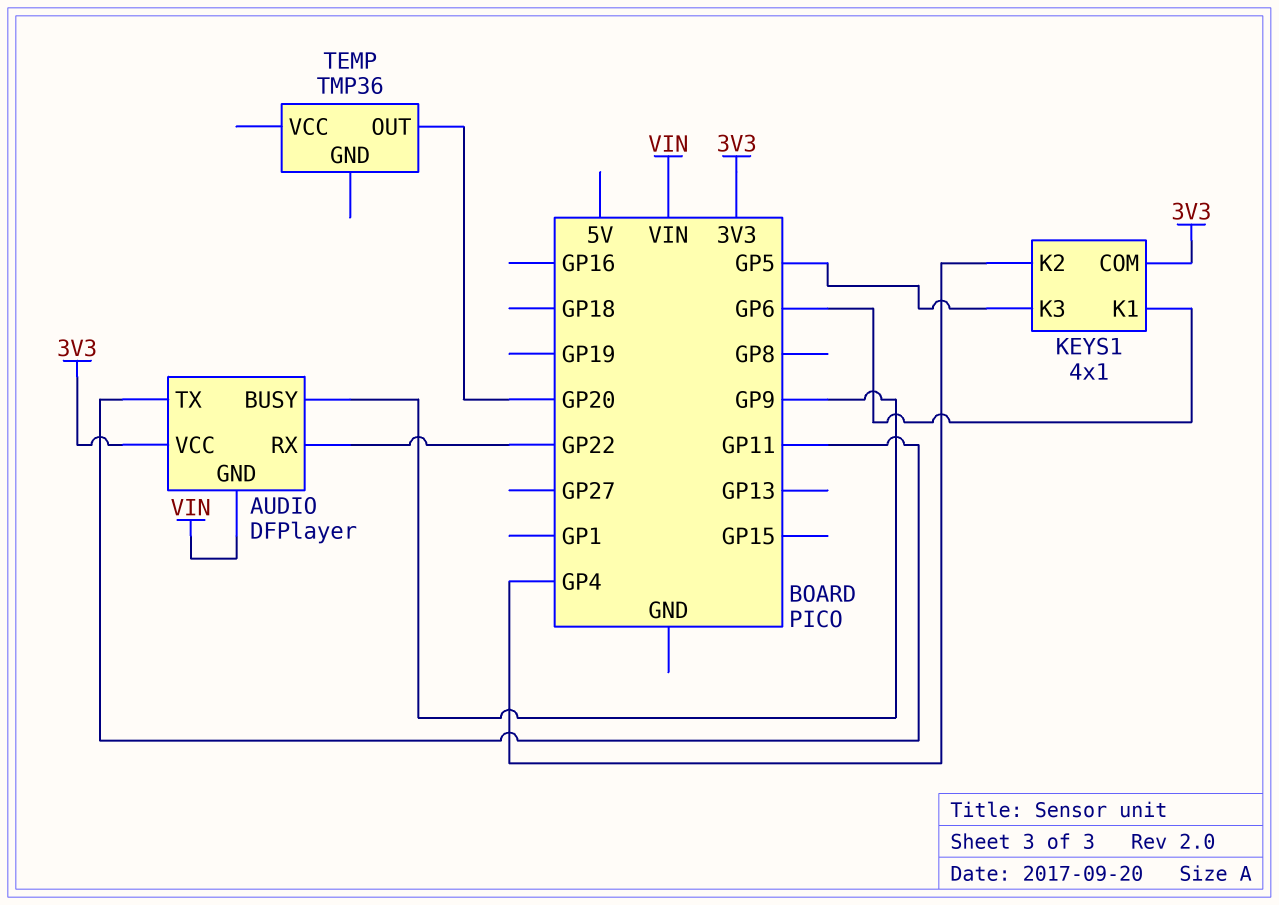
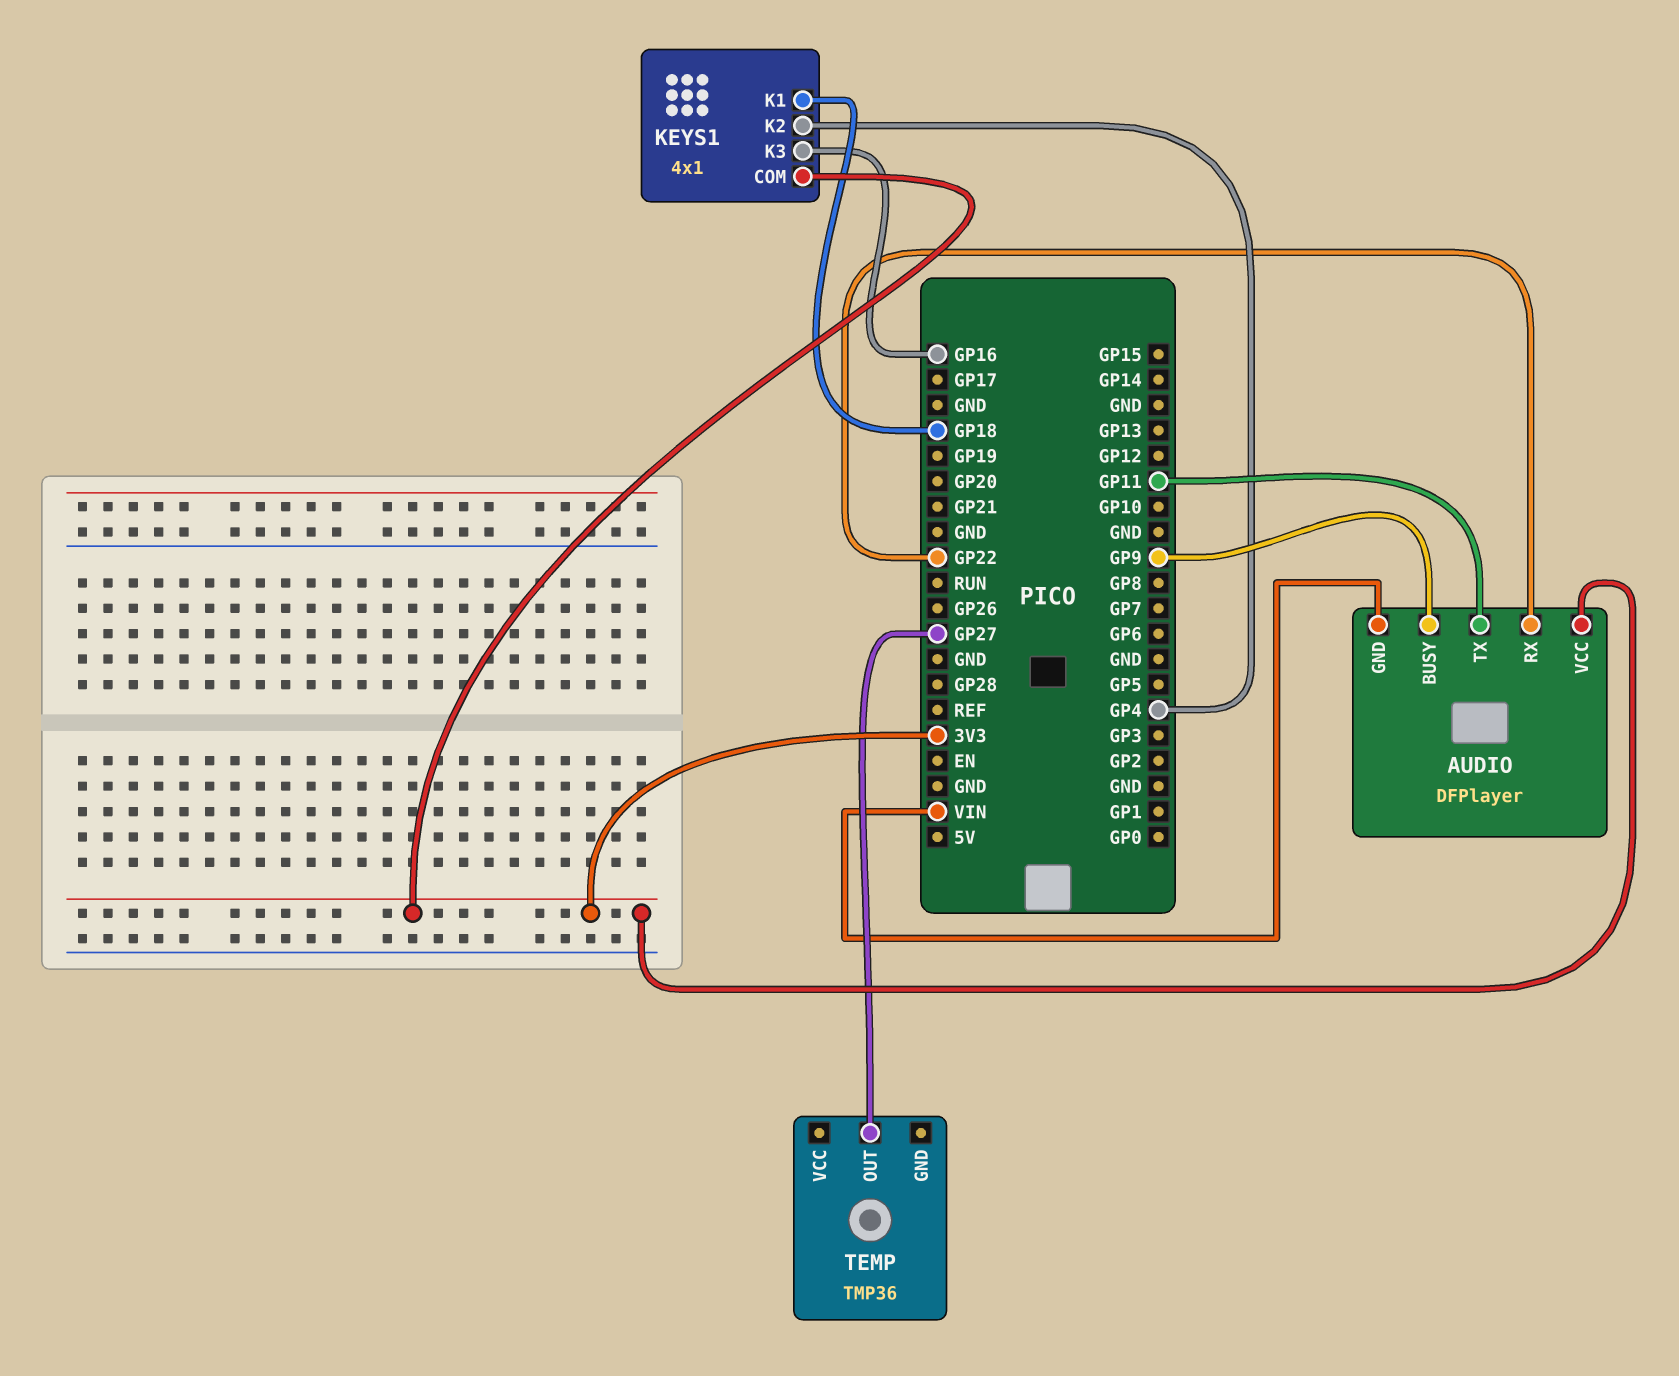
KEYS1 pin K1: GP6 -> GP18
KEYS1 pin K3: GP5 -> GP16
TEMP pin OUT: GP20 -> GP27

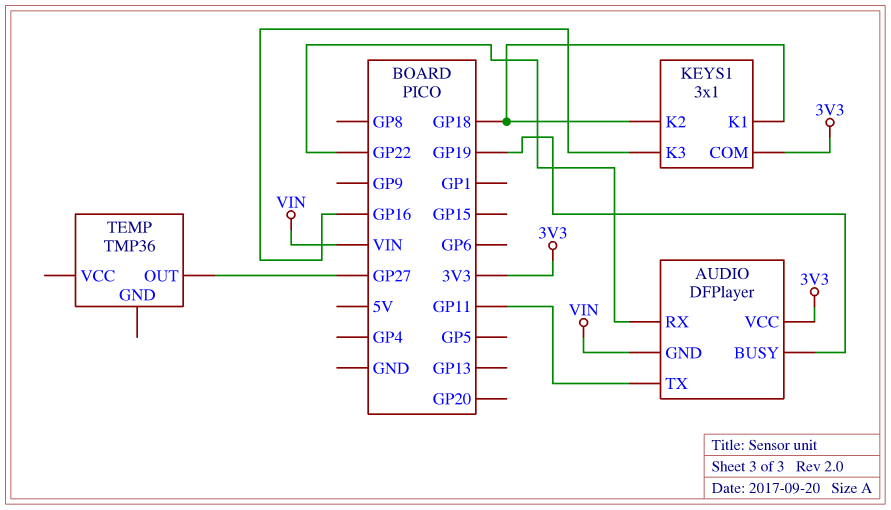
AUDIO pin BUSY: GP9 -> GP19
KEYS1: 4x1 -> 3x1
KEYS1 pin K2: GP4 -> GP18

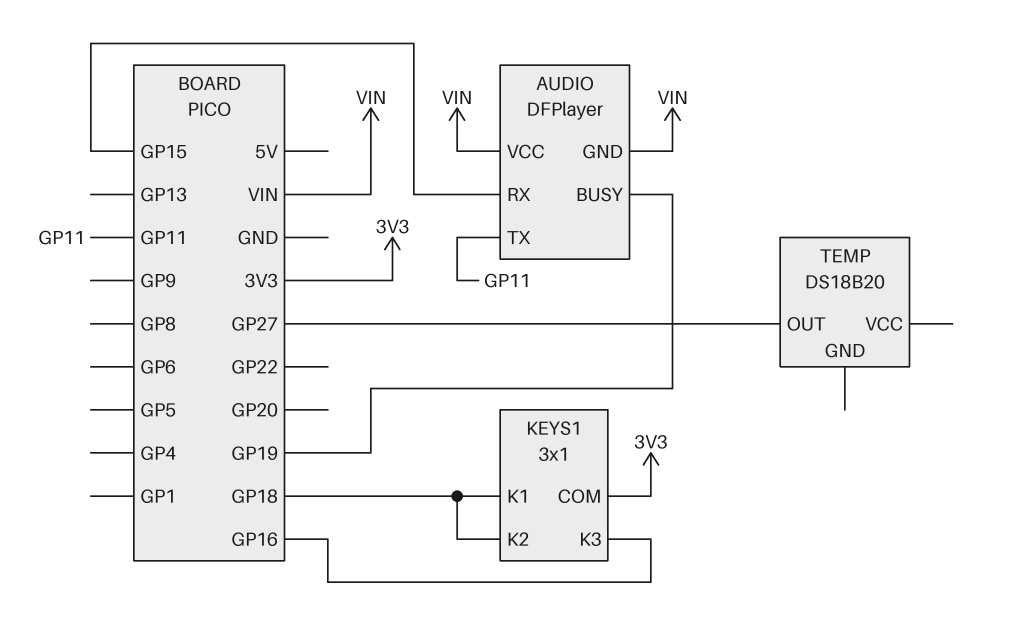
AUDIO pin RX: GP22 -> GP15
AUDIO pin VCC: 3V3 -> VIN
TEMP: TMP36 -> DS18B20

